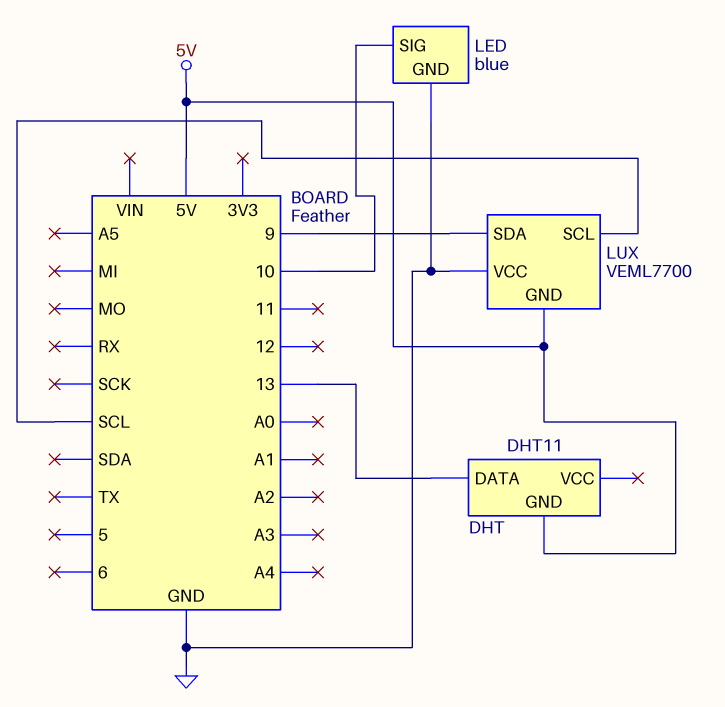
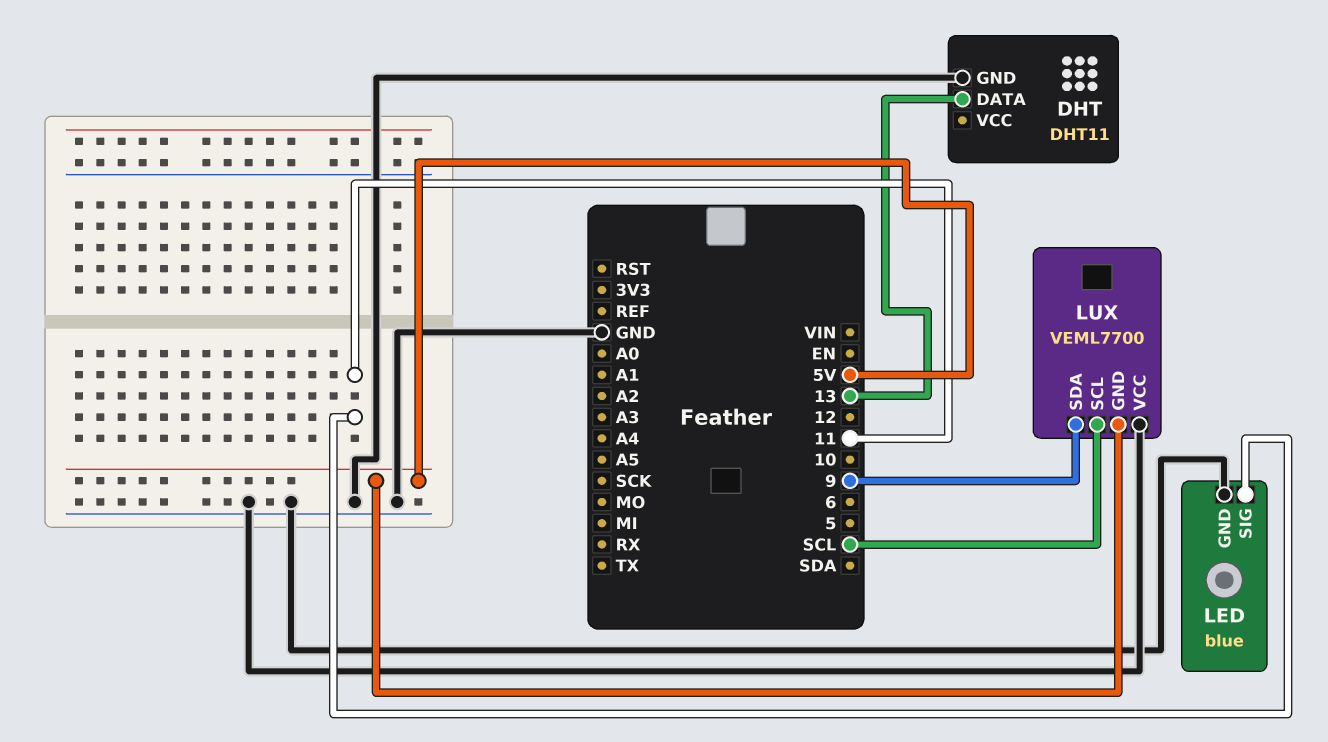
DHT pin GND: 5V -> GND
LED pin SIG: 10 -> 11

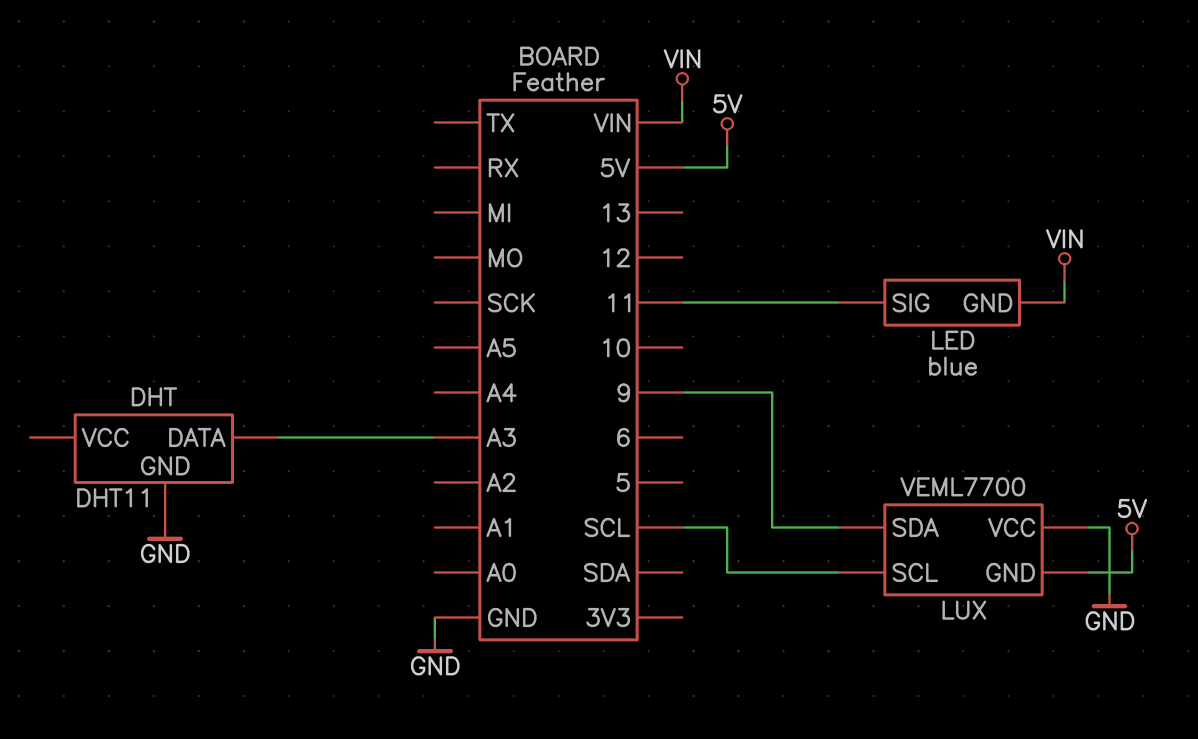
DHT pin DATA: 13 -> A3
LED pin GND: GND -> VIN

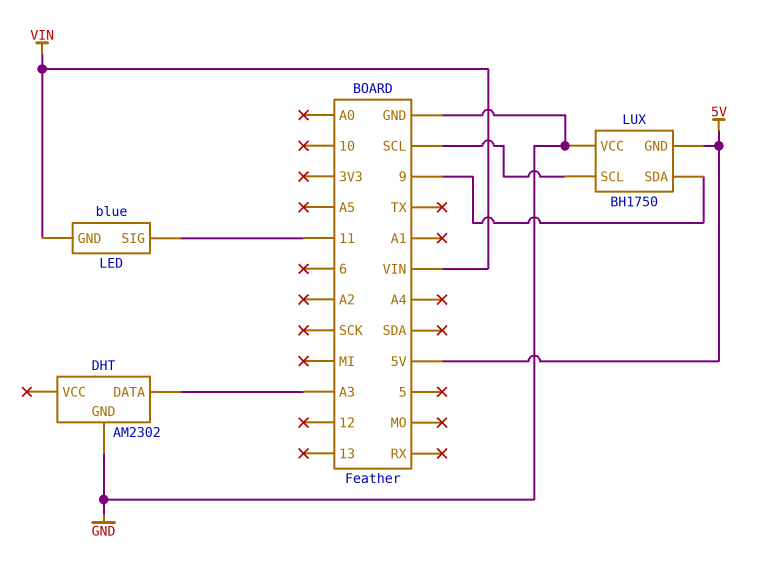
DHT: DHT11 -> AM2302
LUX: VEML7700 -> BH1750

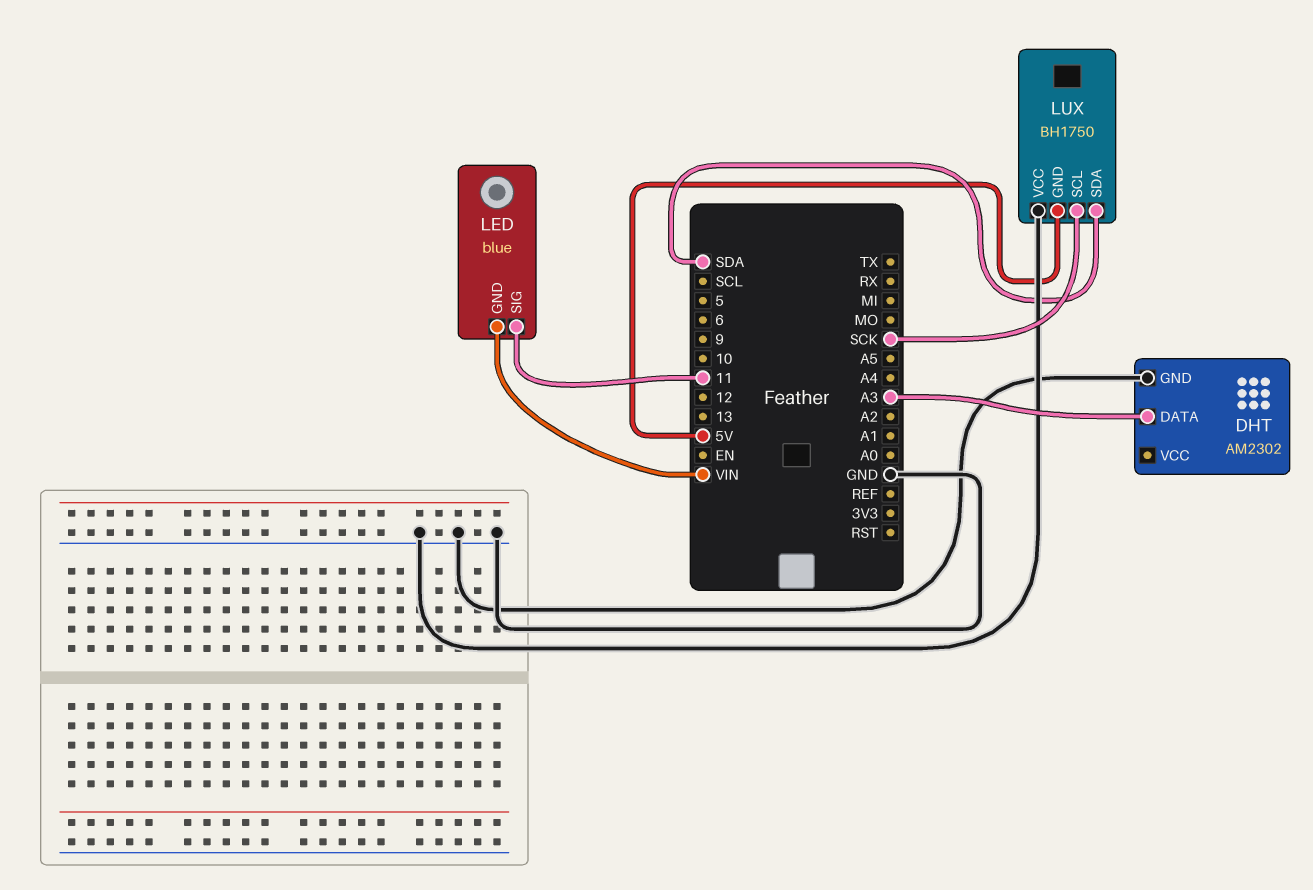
LUX pin SCL: SCL -> SCK
LUX pin SDA: 9 -> SDA

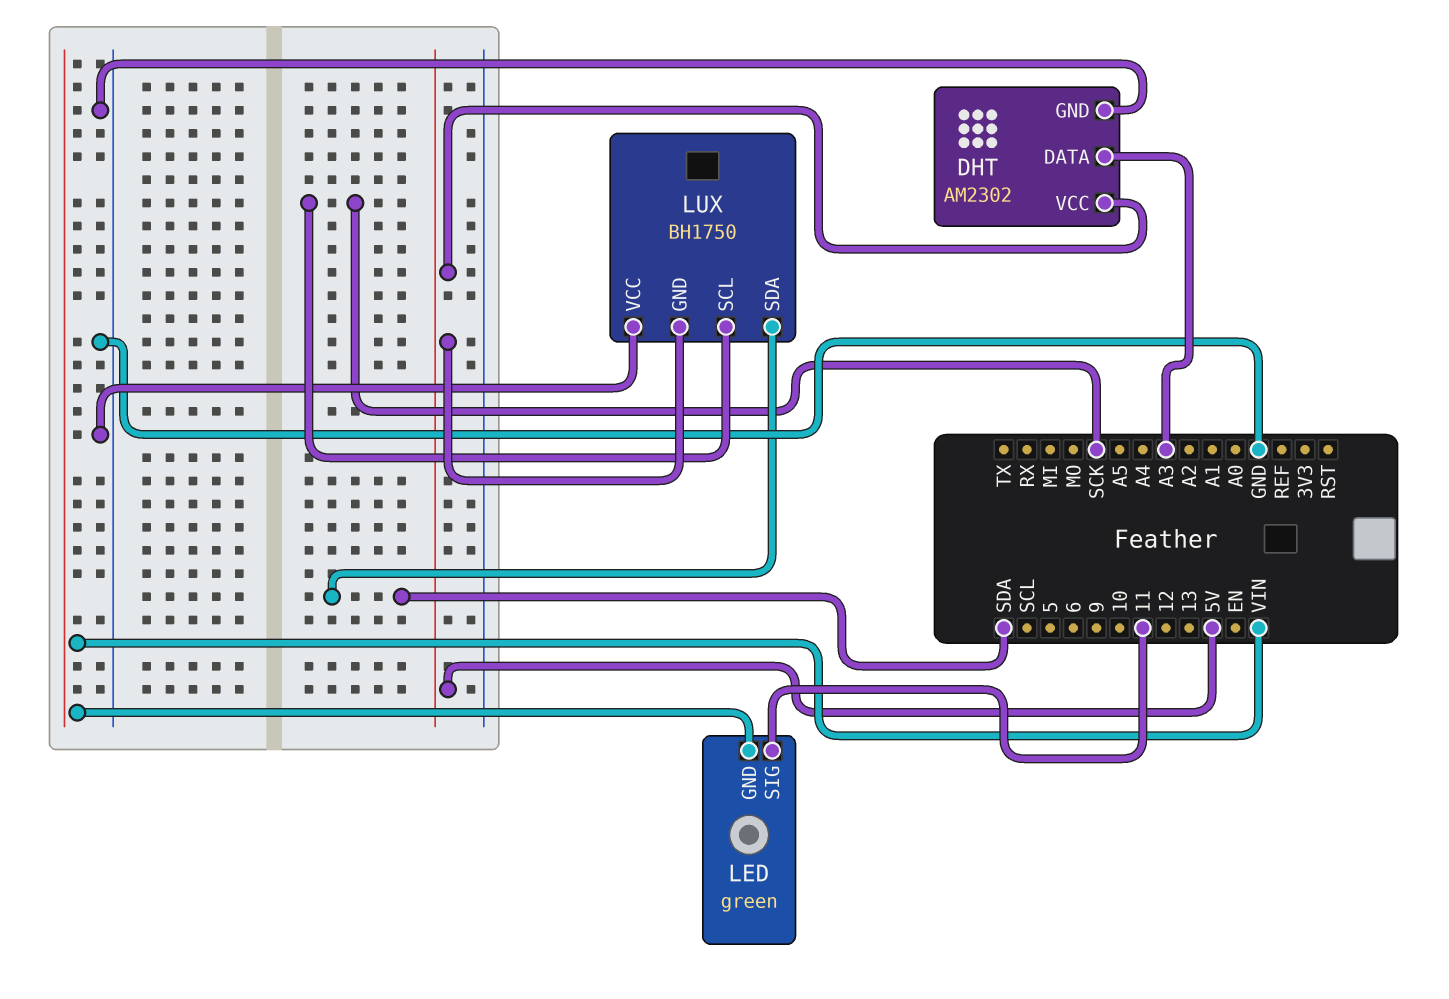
DHT pin VCC: none -> 5V
LED: blue -> green

